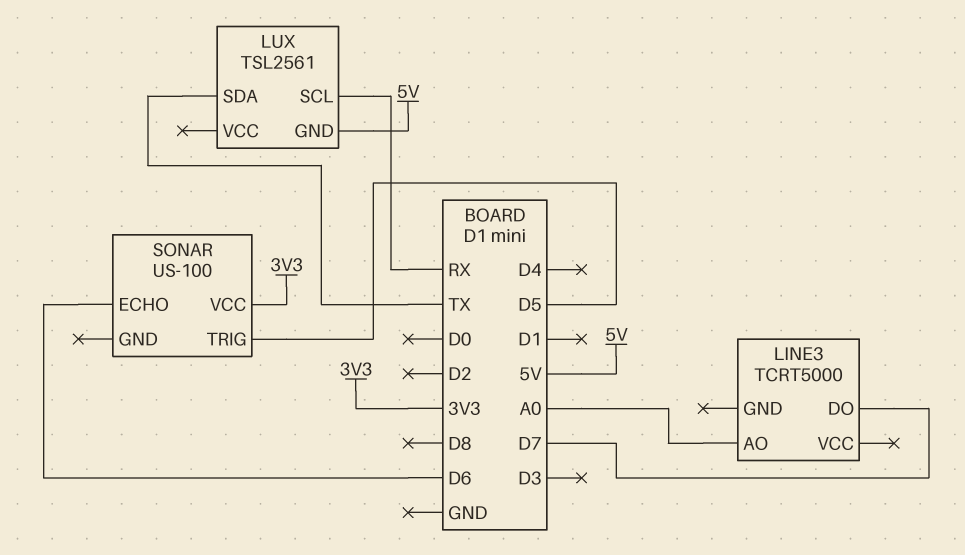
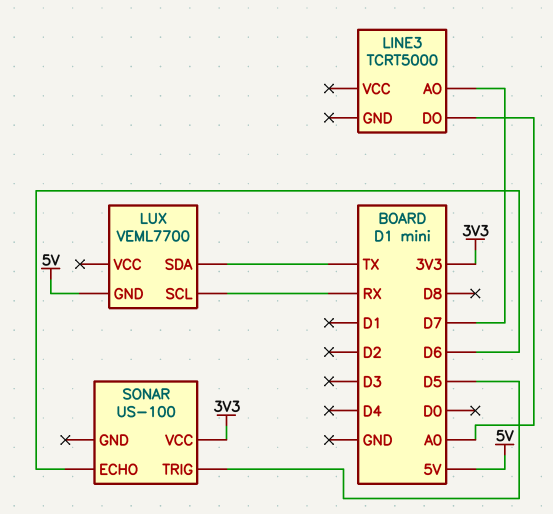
LINE3 pin AO: A0 -> D7
LINE3 pin DO: D7 -> A0
LUX: TSL2561 -> VEML7700

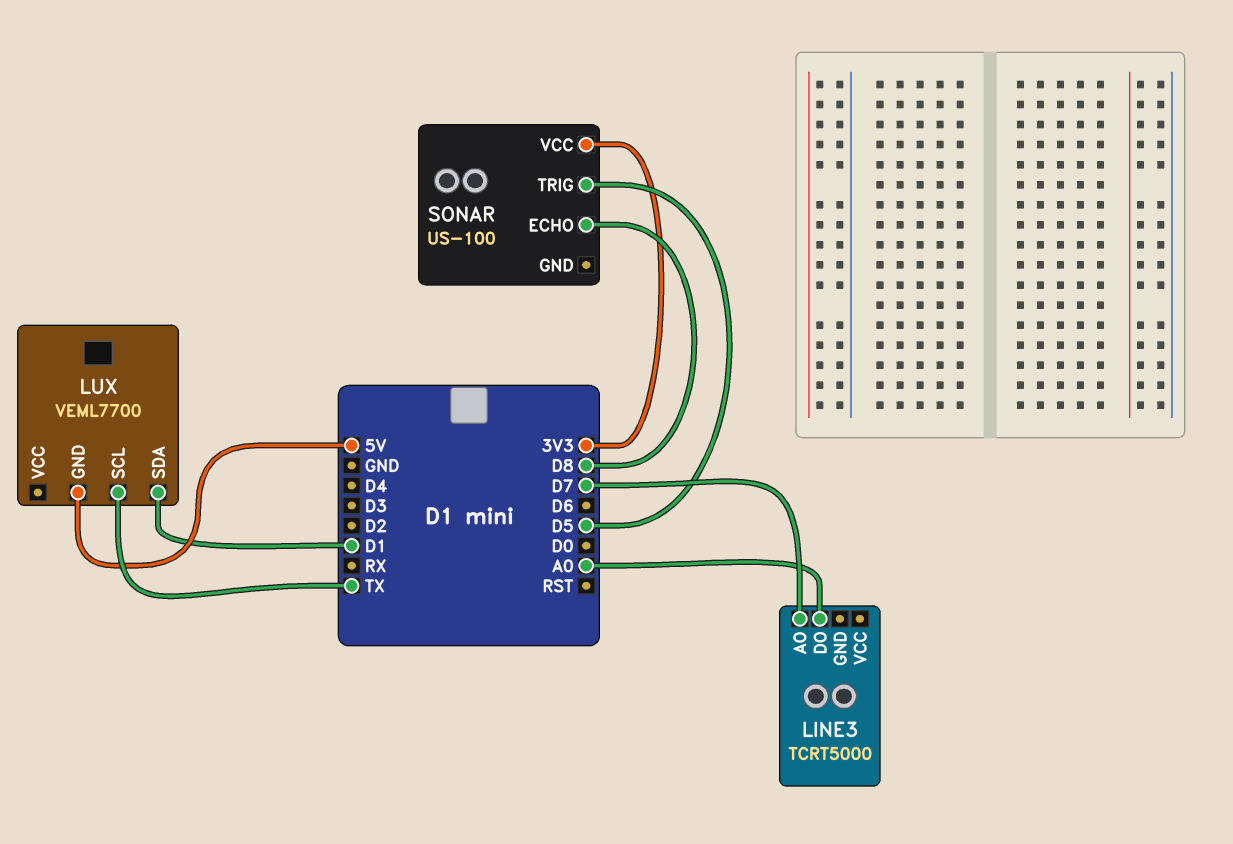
LUX pin SCL: RX -> TX
LUX pin SDA: TX -> D1
SONAR pin ECHO: D6 -> D8

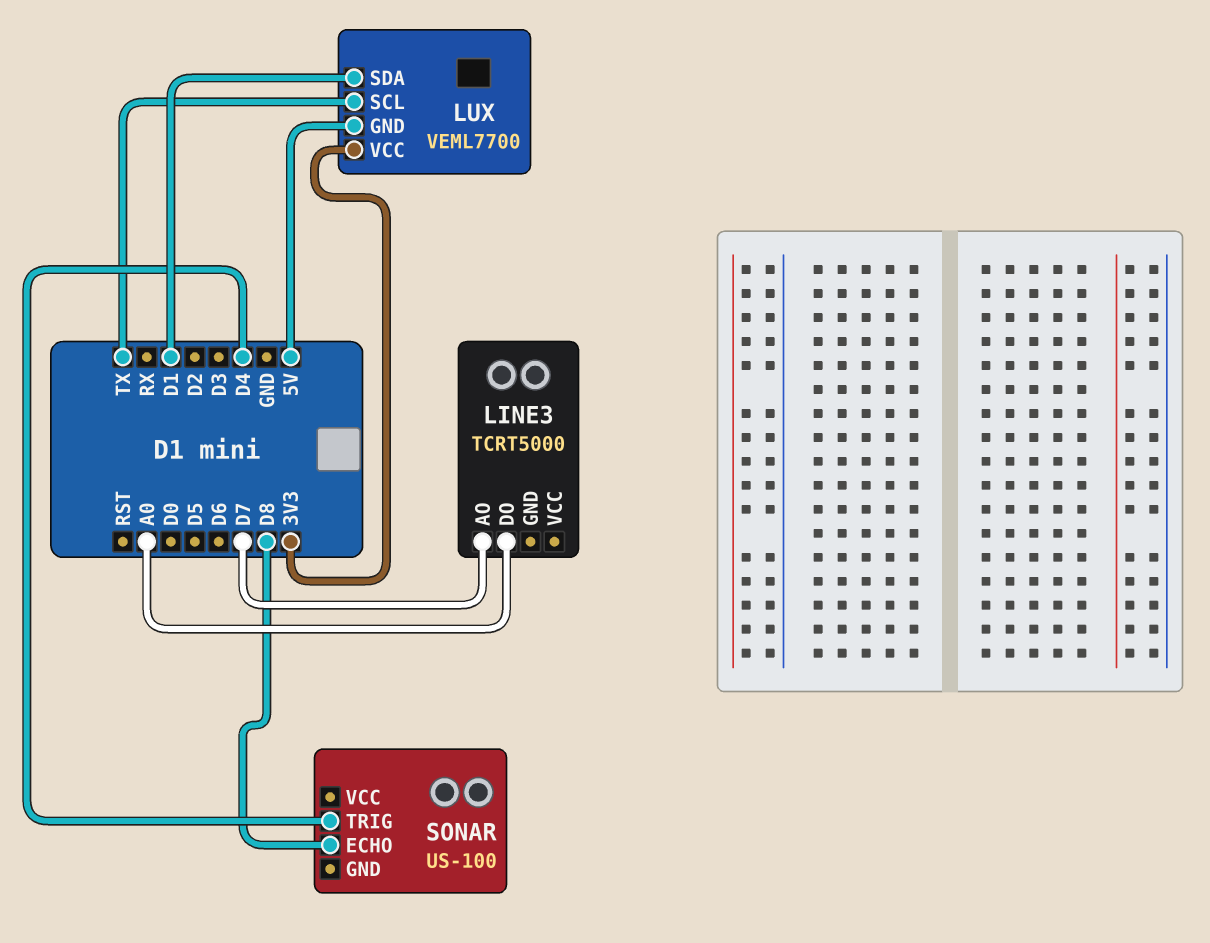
LUX pin VCC: none -> 3V3
SONAR pin TRIG: D5 -> D4
SONAR pin VCC: 3V3 -> none

